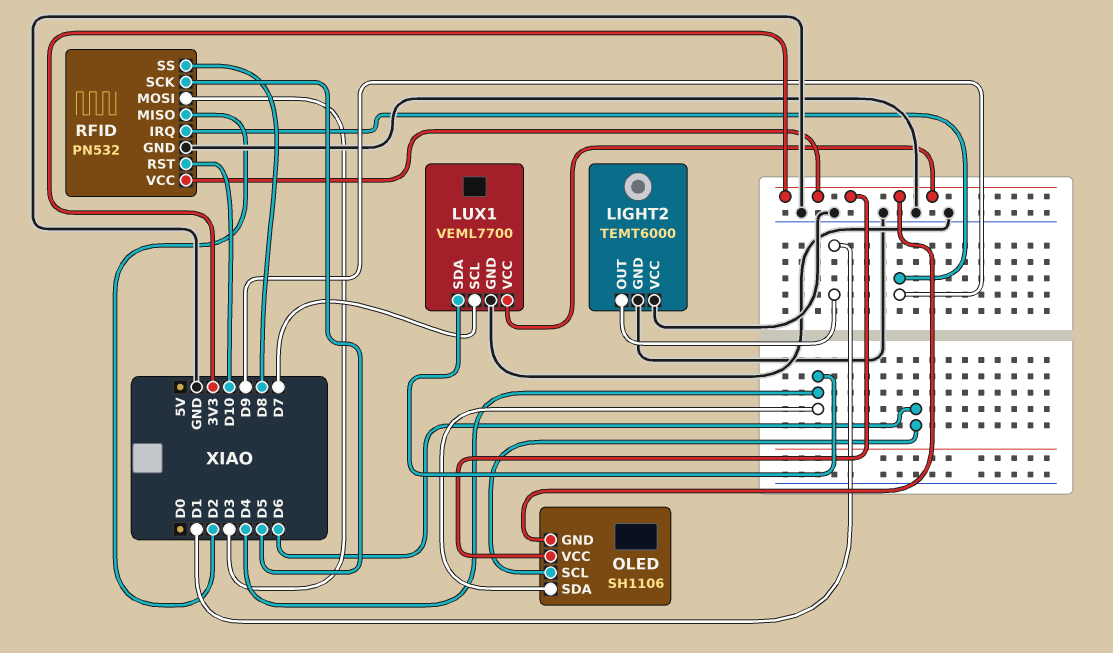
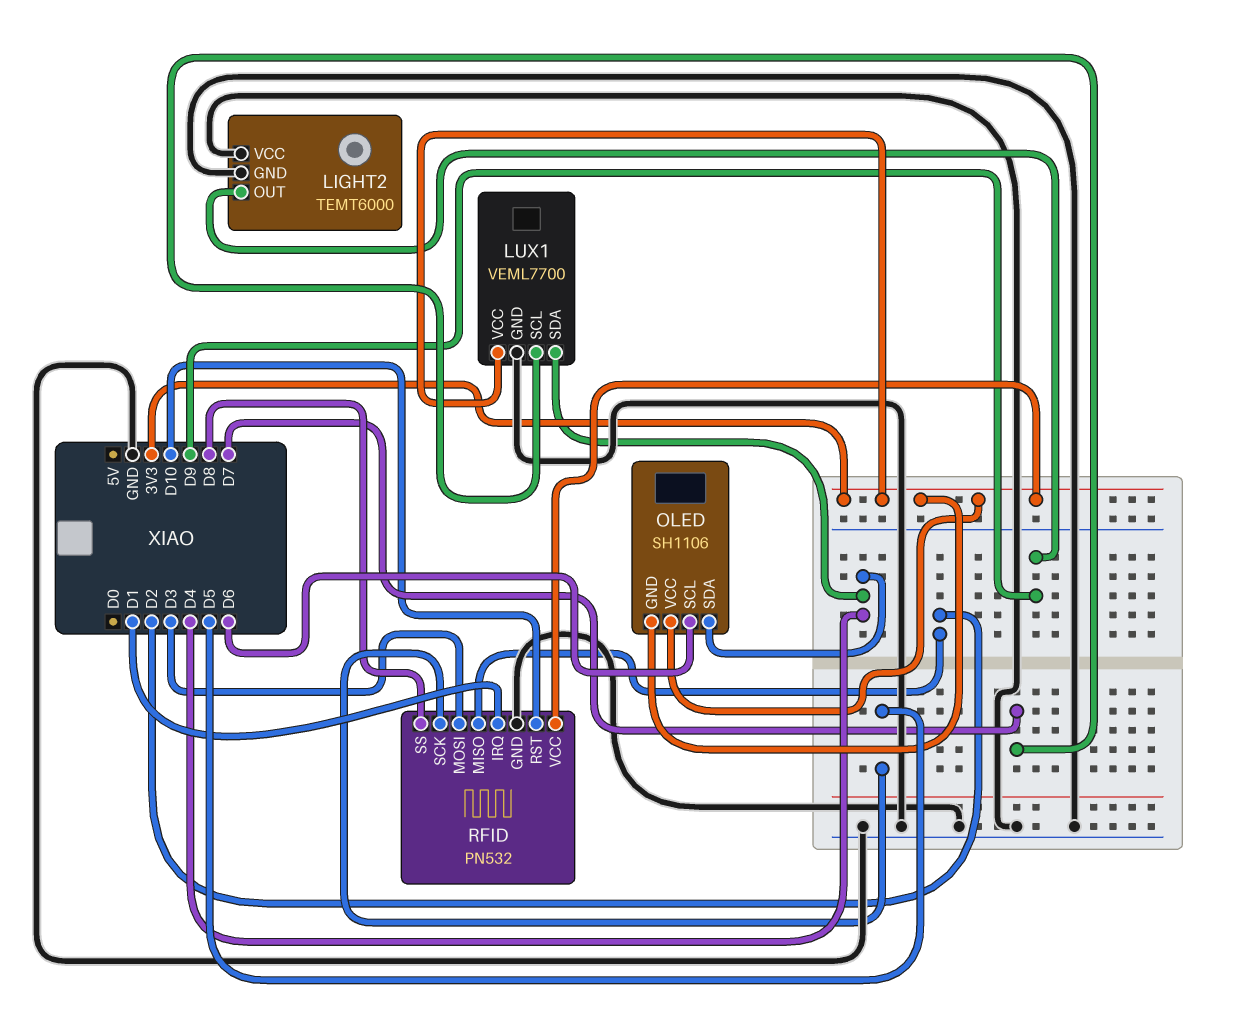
LIGHT2 pin OUT: D1 -> D9
RFID pin IRQ: D9 -> D1

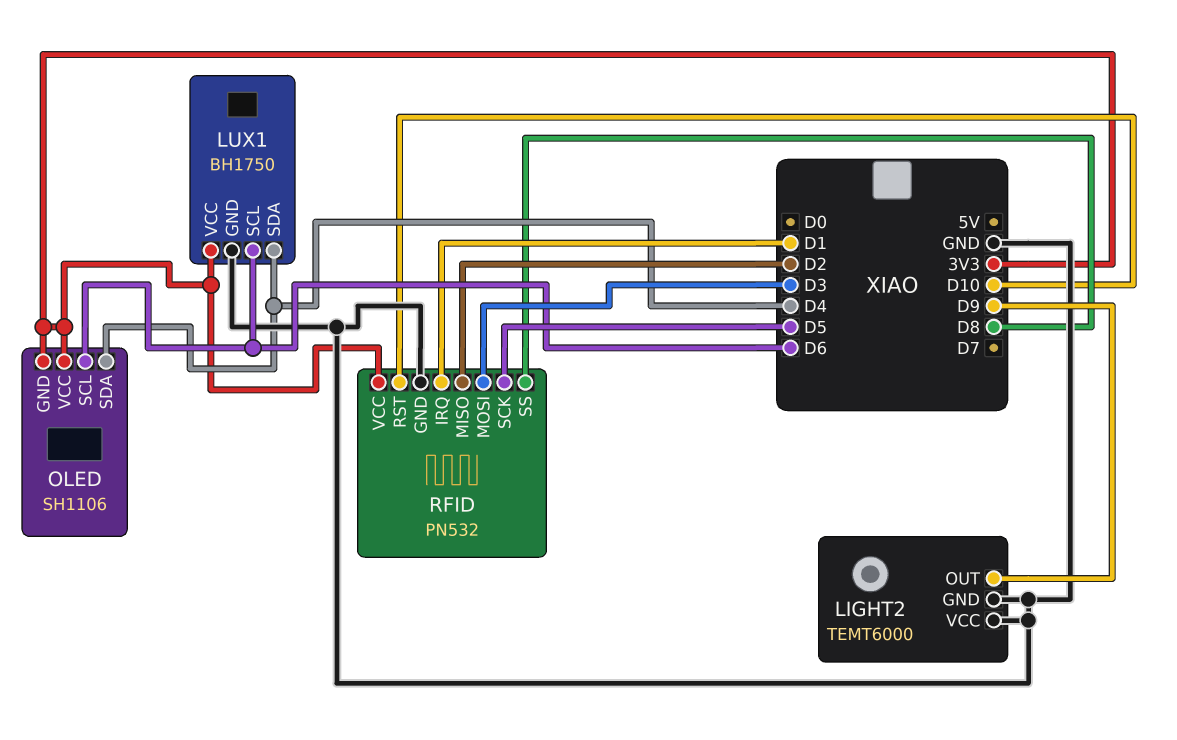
LUX1: VEML7700 -> BH1750
LUX1 pin SCL: D7 -> D6

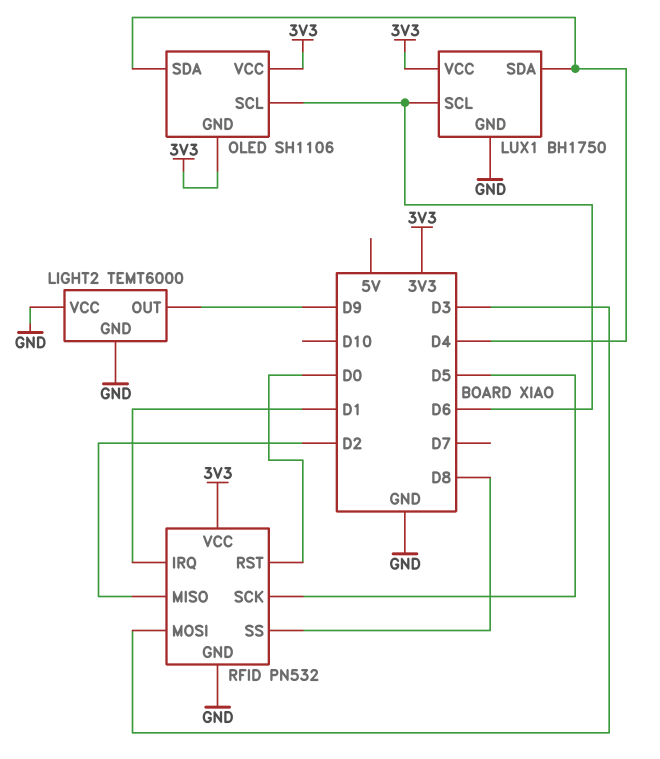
RFID pin RST: D10 -> D0

